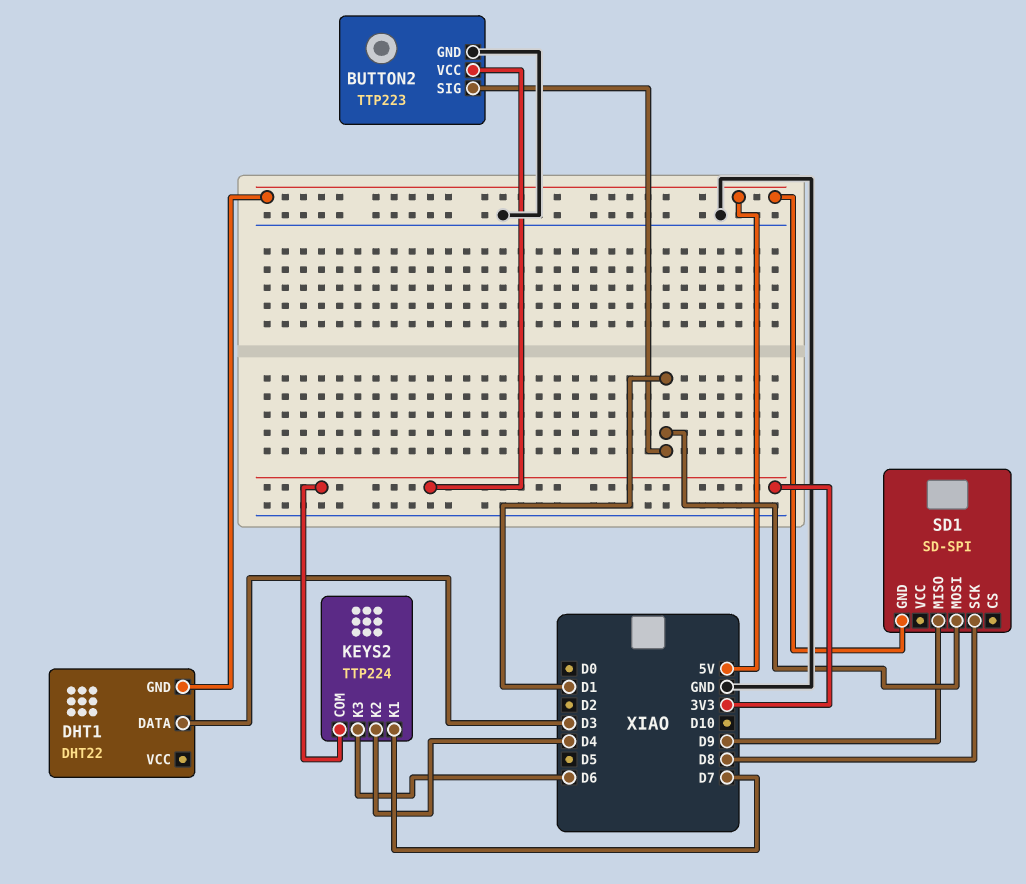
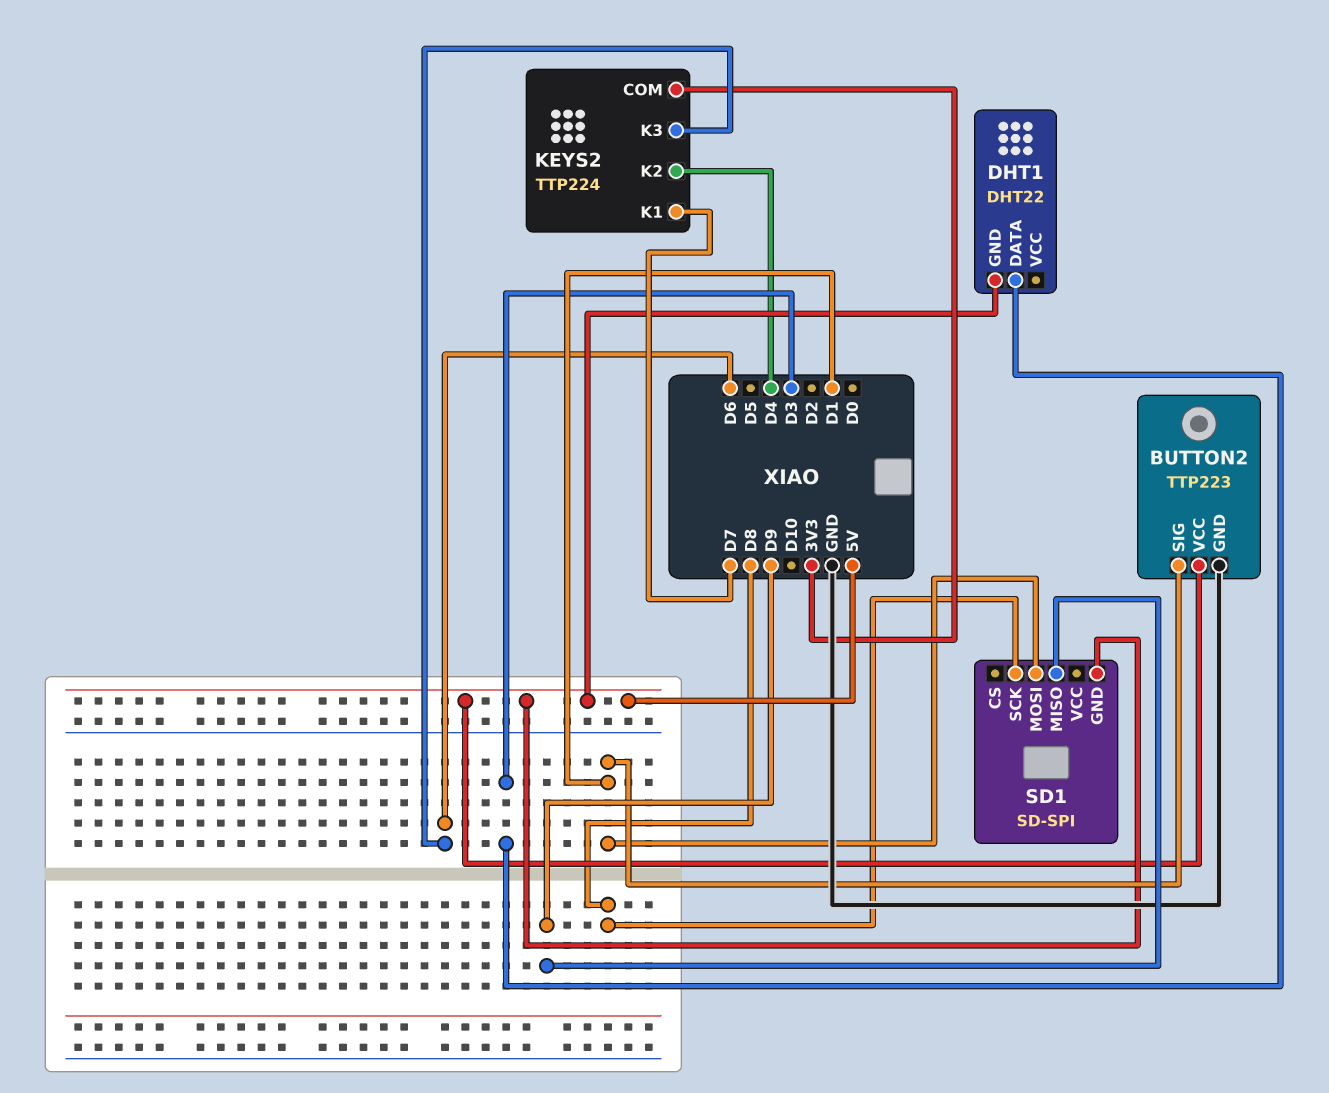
BUTTON2 pin VCC: 3V3 -> 5V

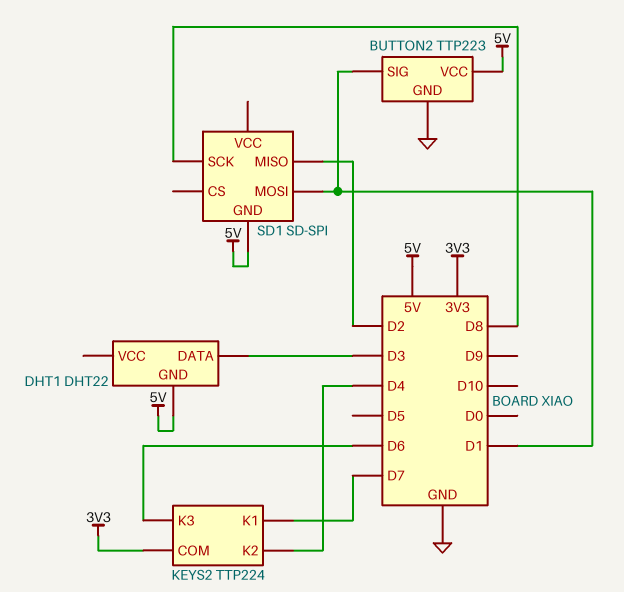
SD1 pin MISO: D9 -> D2

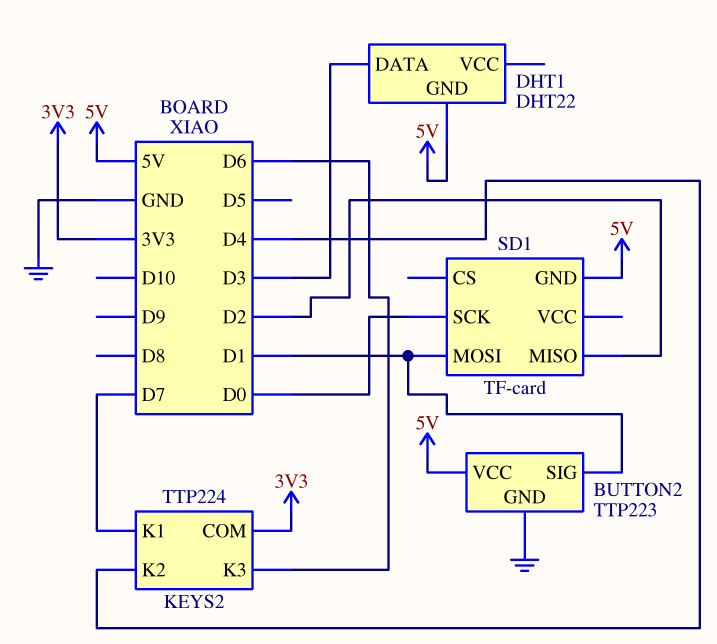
SD1: SD-SPI -> TF-card
SD1 pin SCK: D8 -> D0

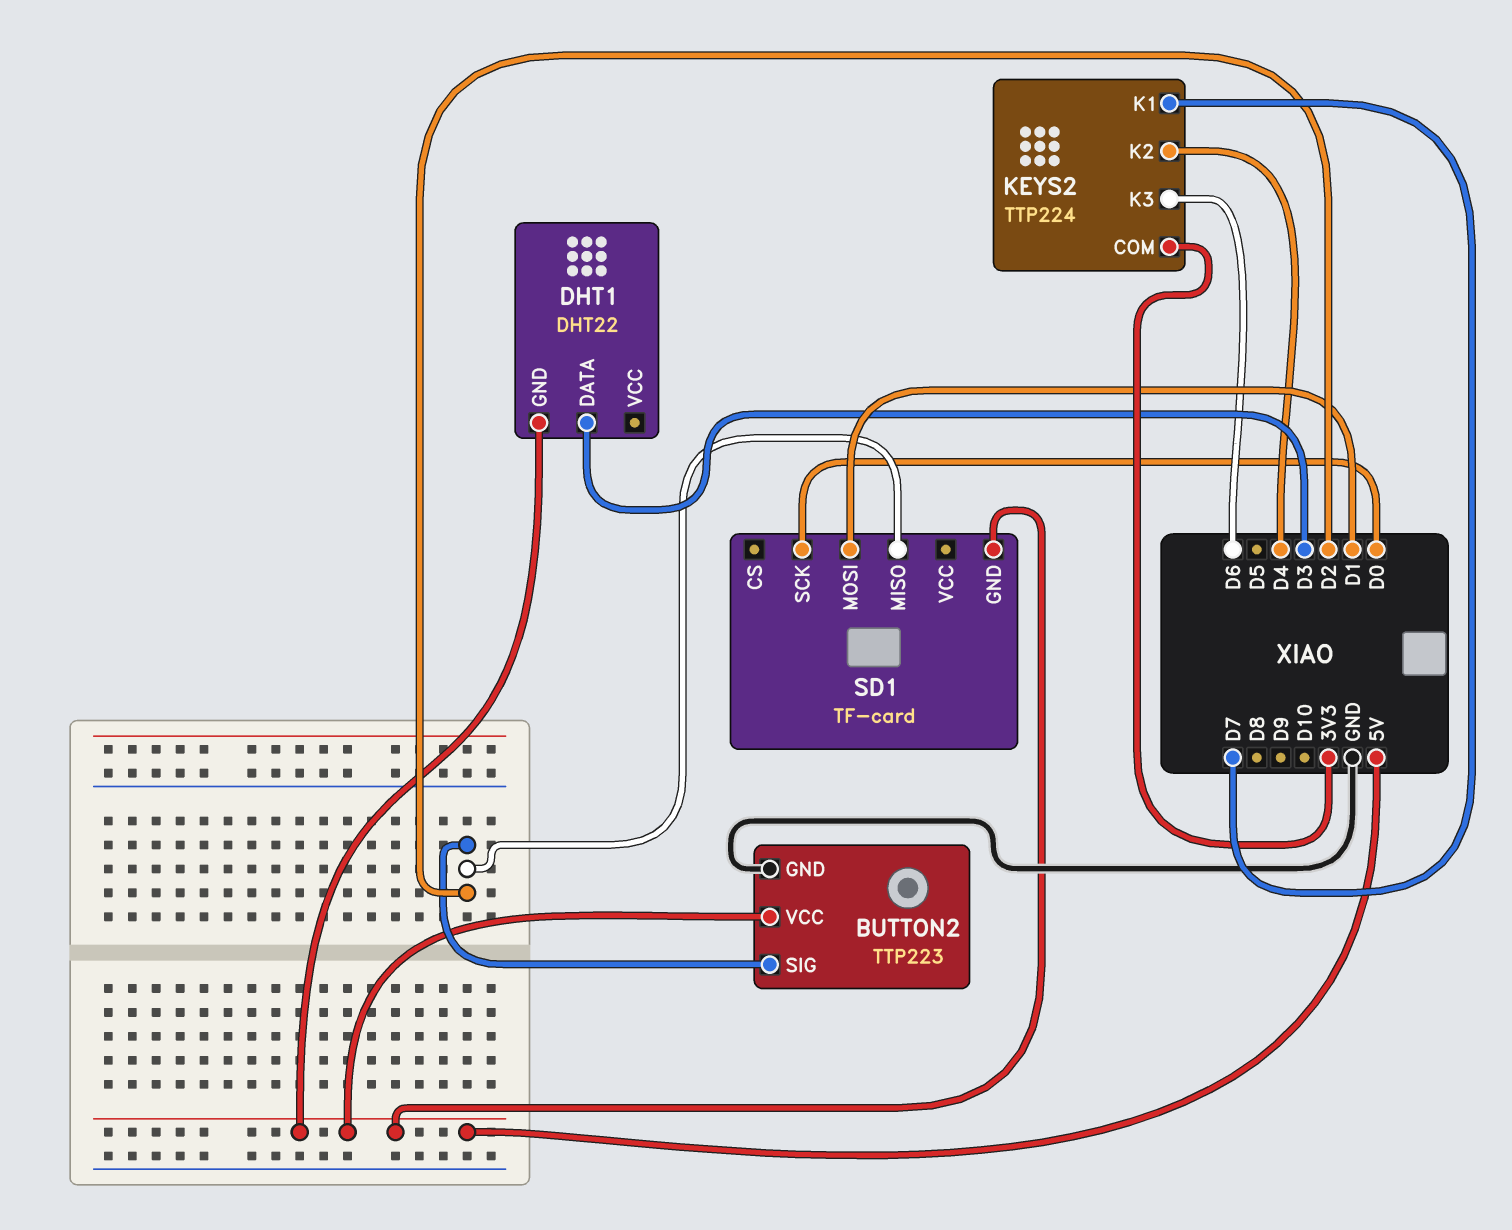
BUTTON2 pin SIG: D1 -> D2

